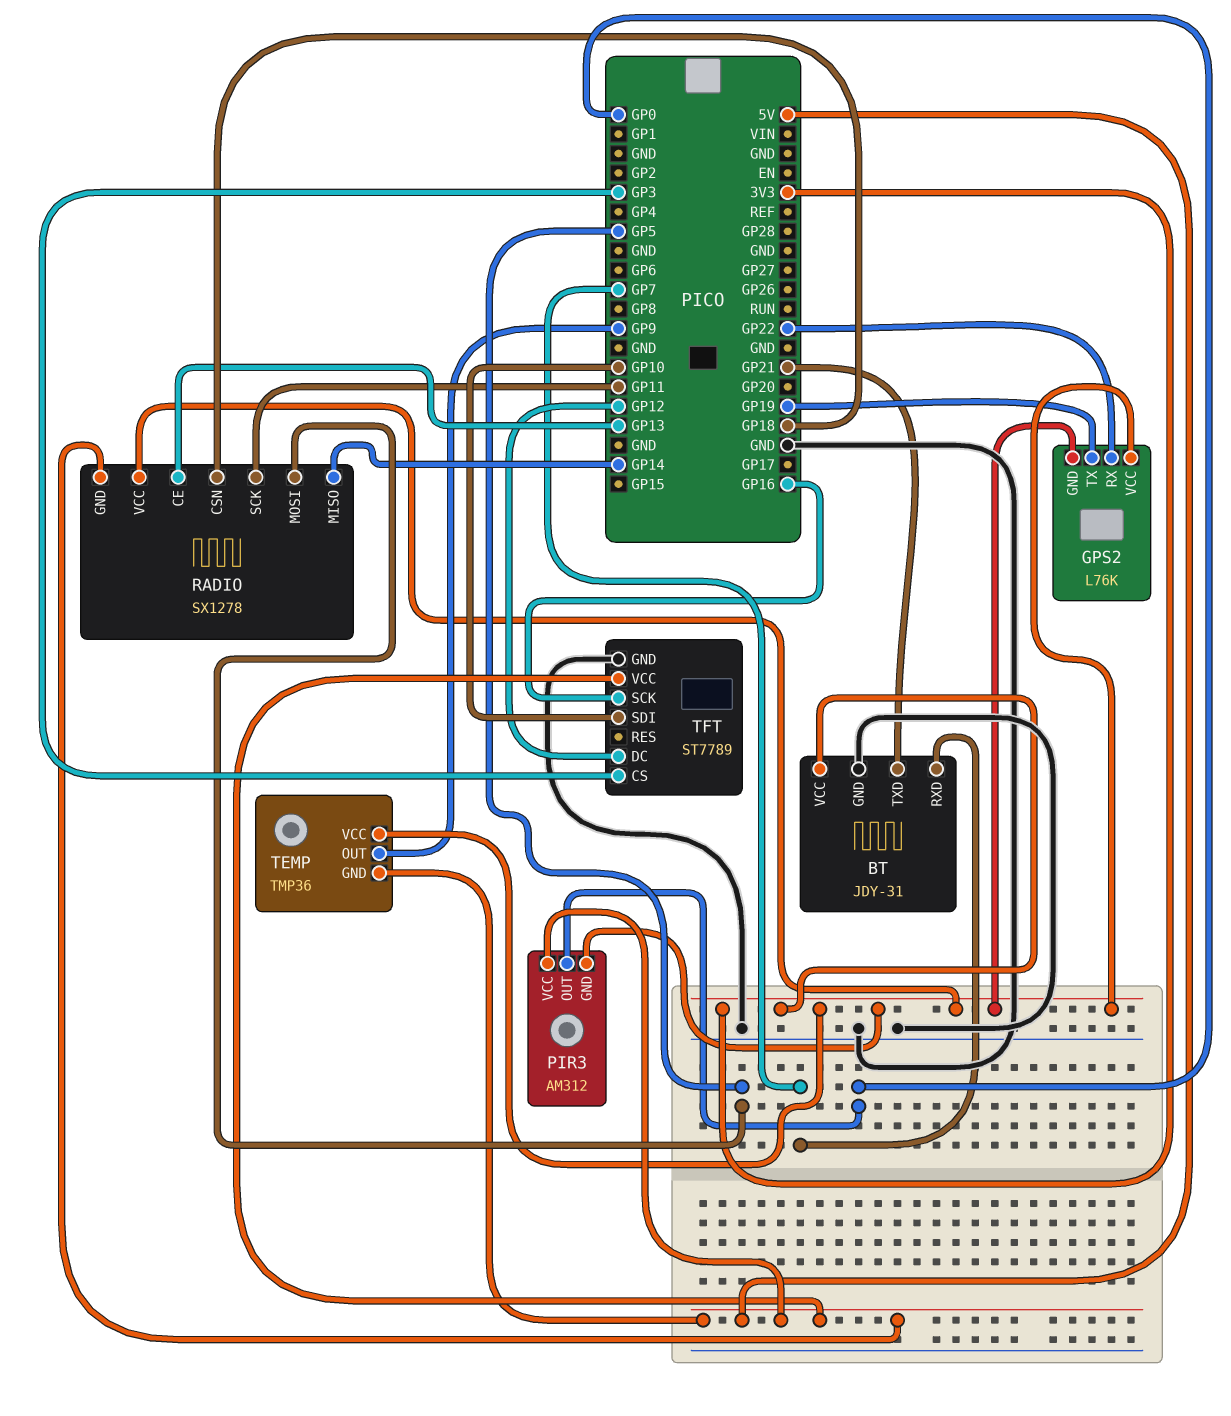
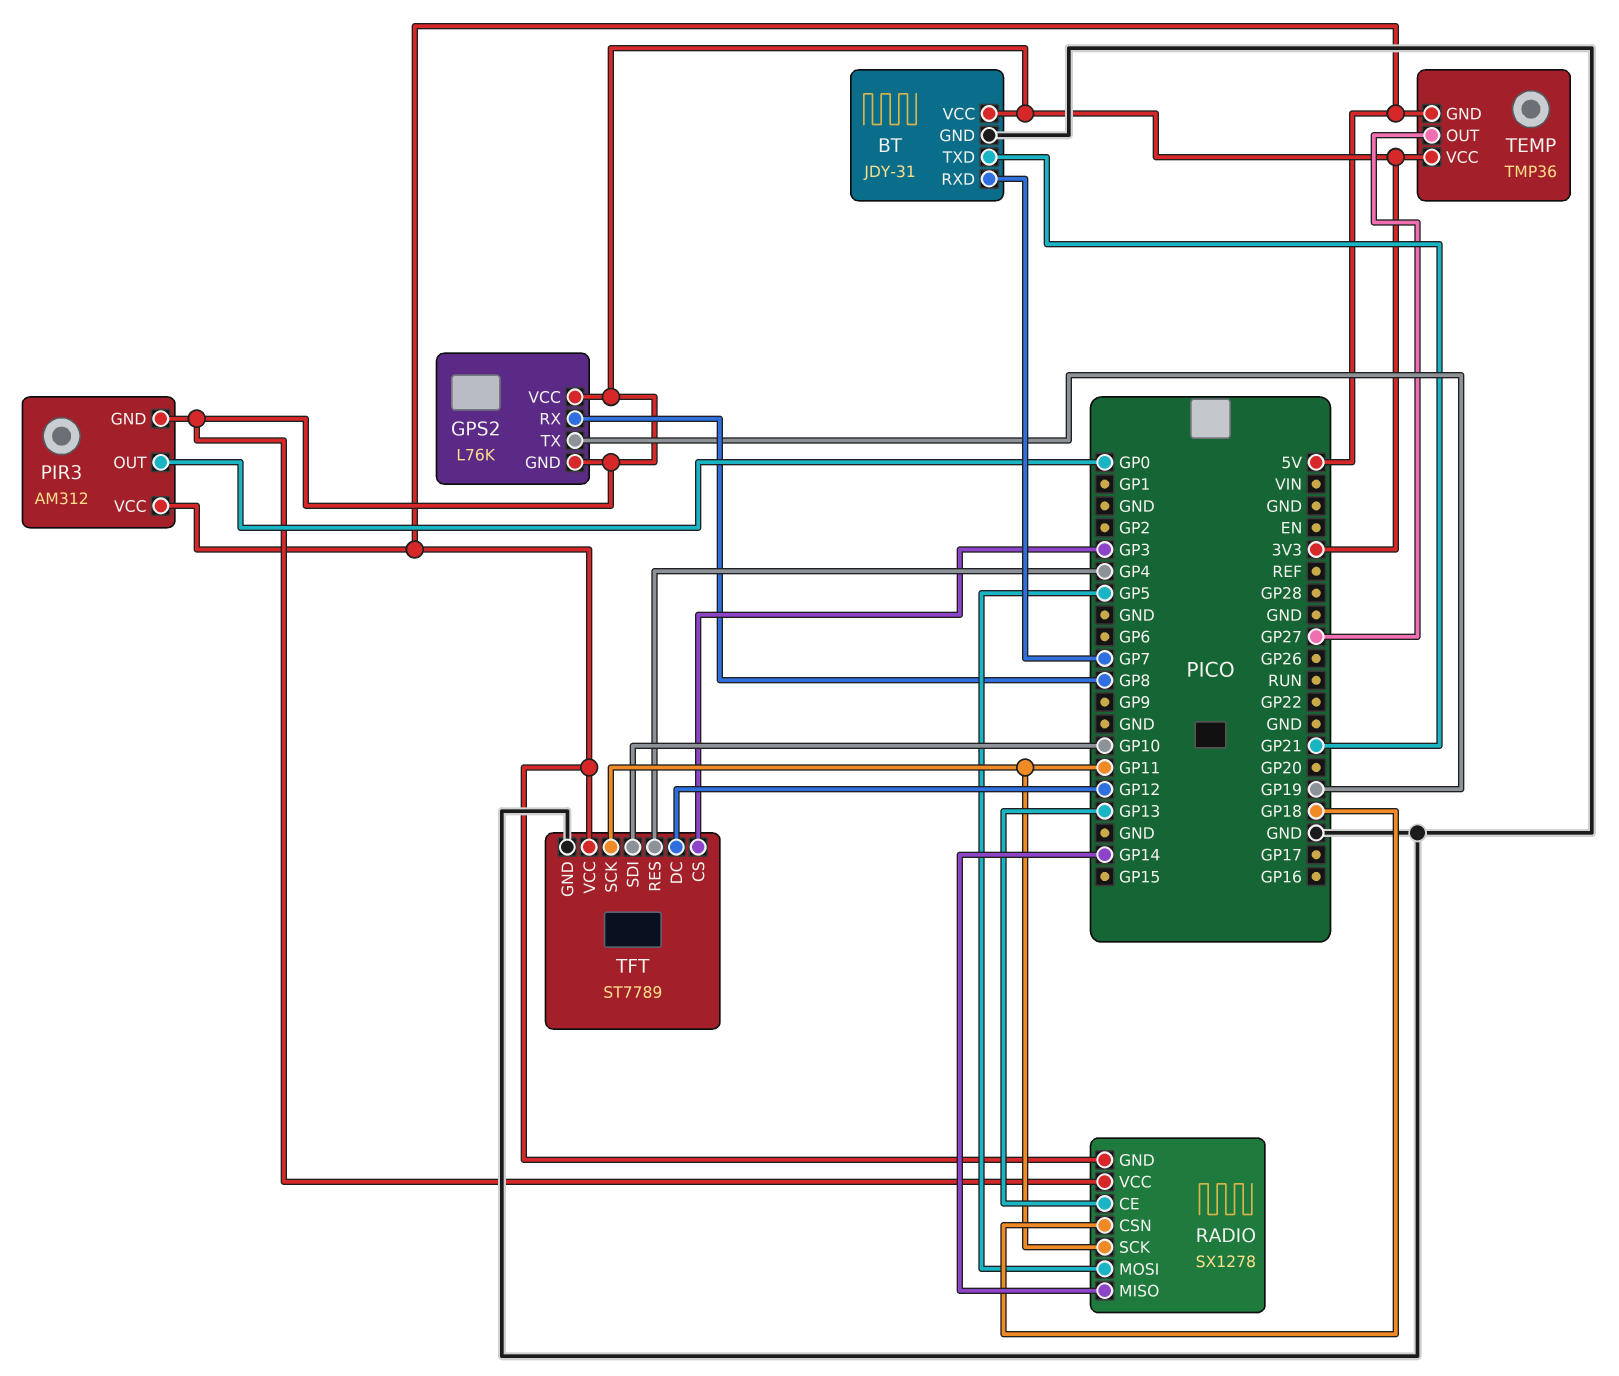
GPS2 pin RX: GP22 -> GP8
TEMP pin OUT: GP9 -> GP27
TFT pin RES: none -> GP4
TFT pin SCK: GP16 -> GP11

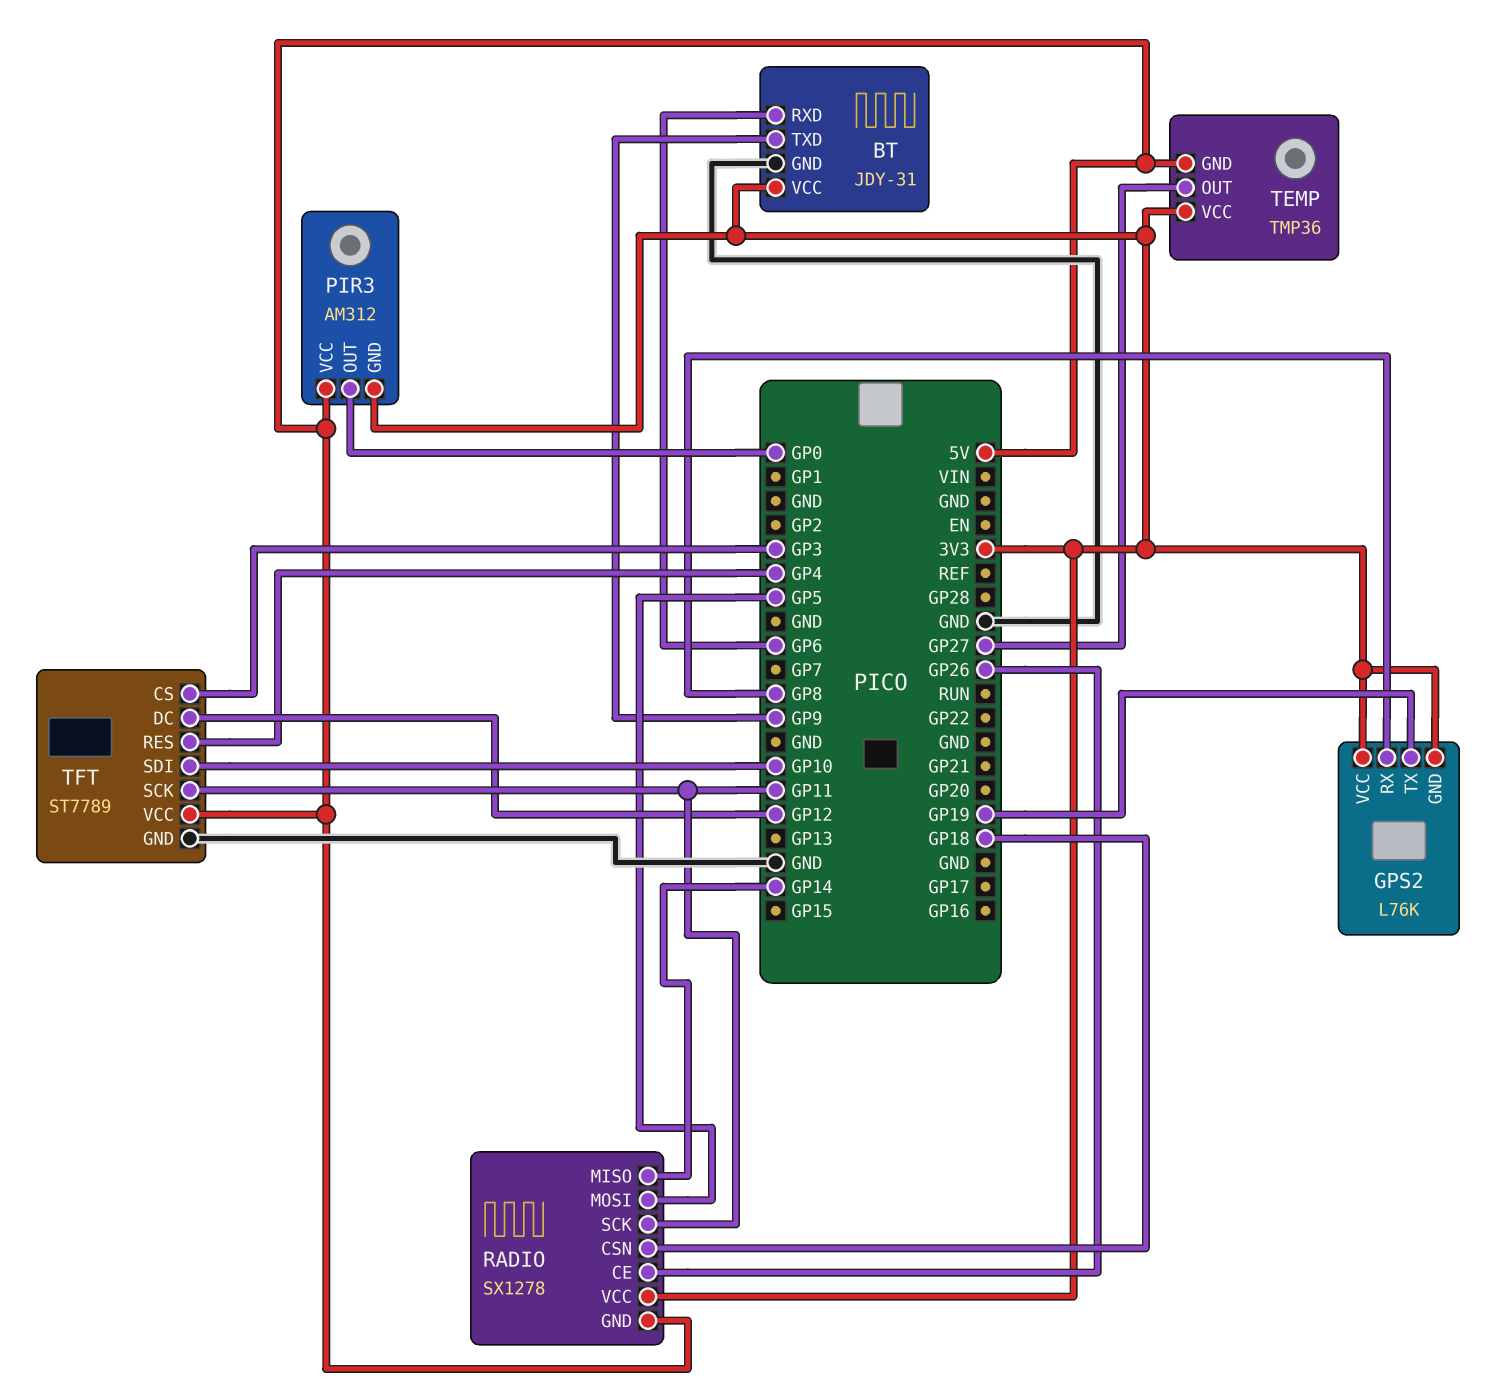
BT pin RXD: GP7 -> GP6
BT pin TXD: GP21 -> GP9
RADIO pin CE: GP13 -> GP26

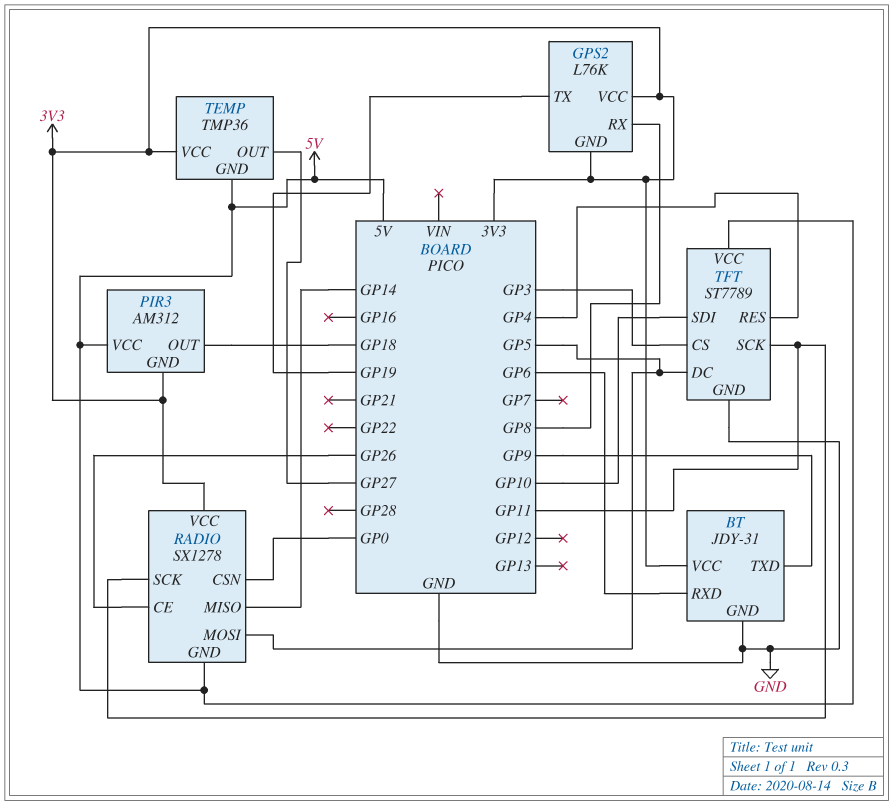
PIR3 pin OUT: GP0 -> GP18
RADIO pin CSN: GP18 -> GP0
TFT pin DC: GP12 -> GP5

